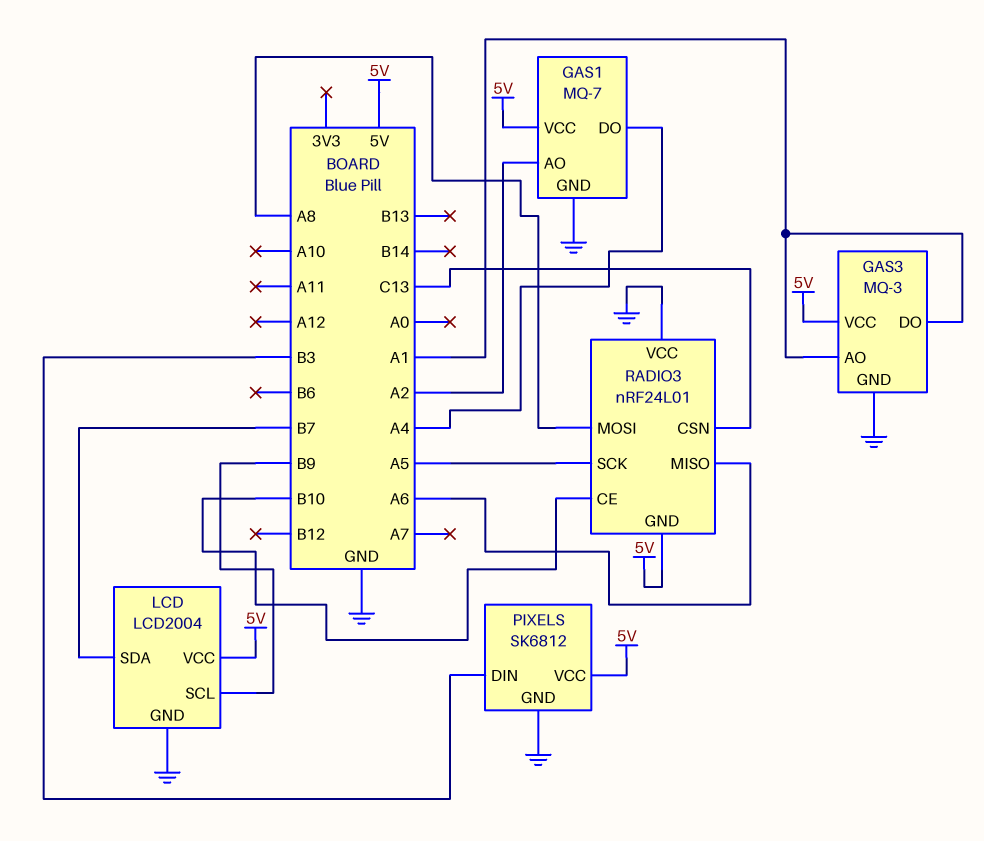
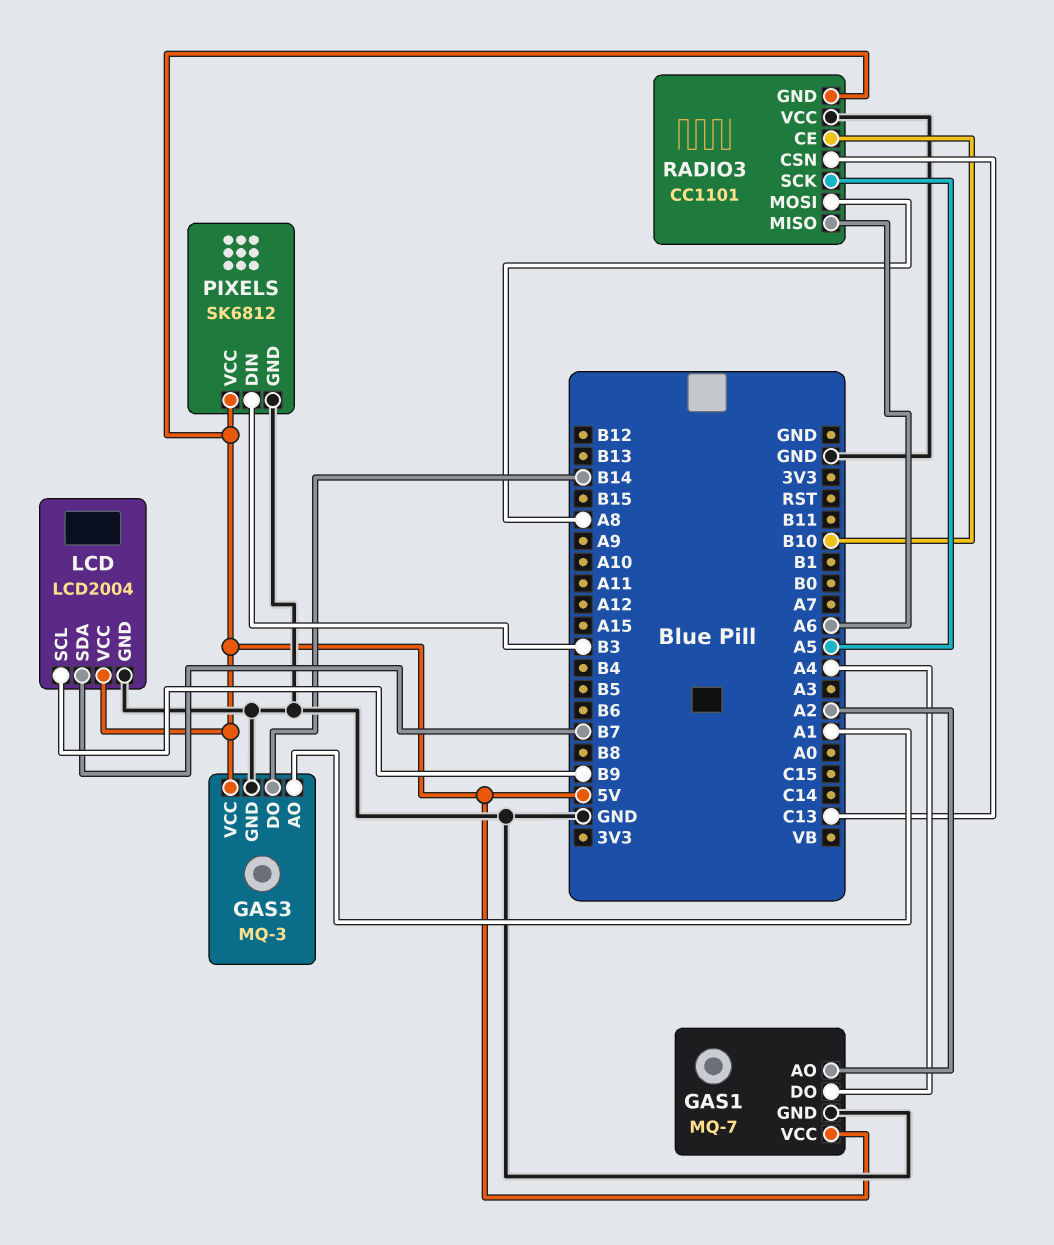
GAS3 pin DO: A1 -> B14
RADIO3: nRF24L01 -> CC1101

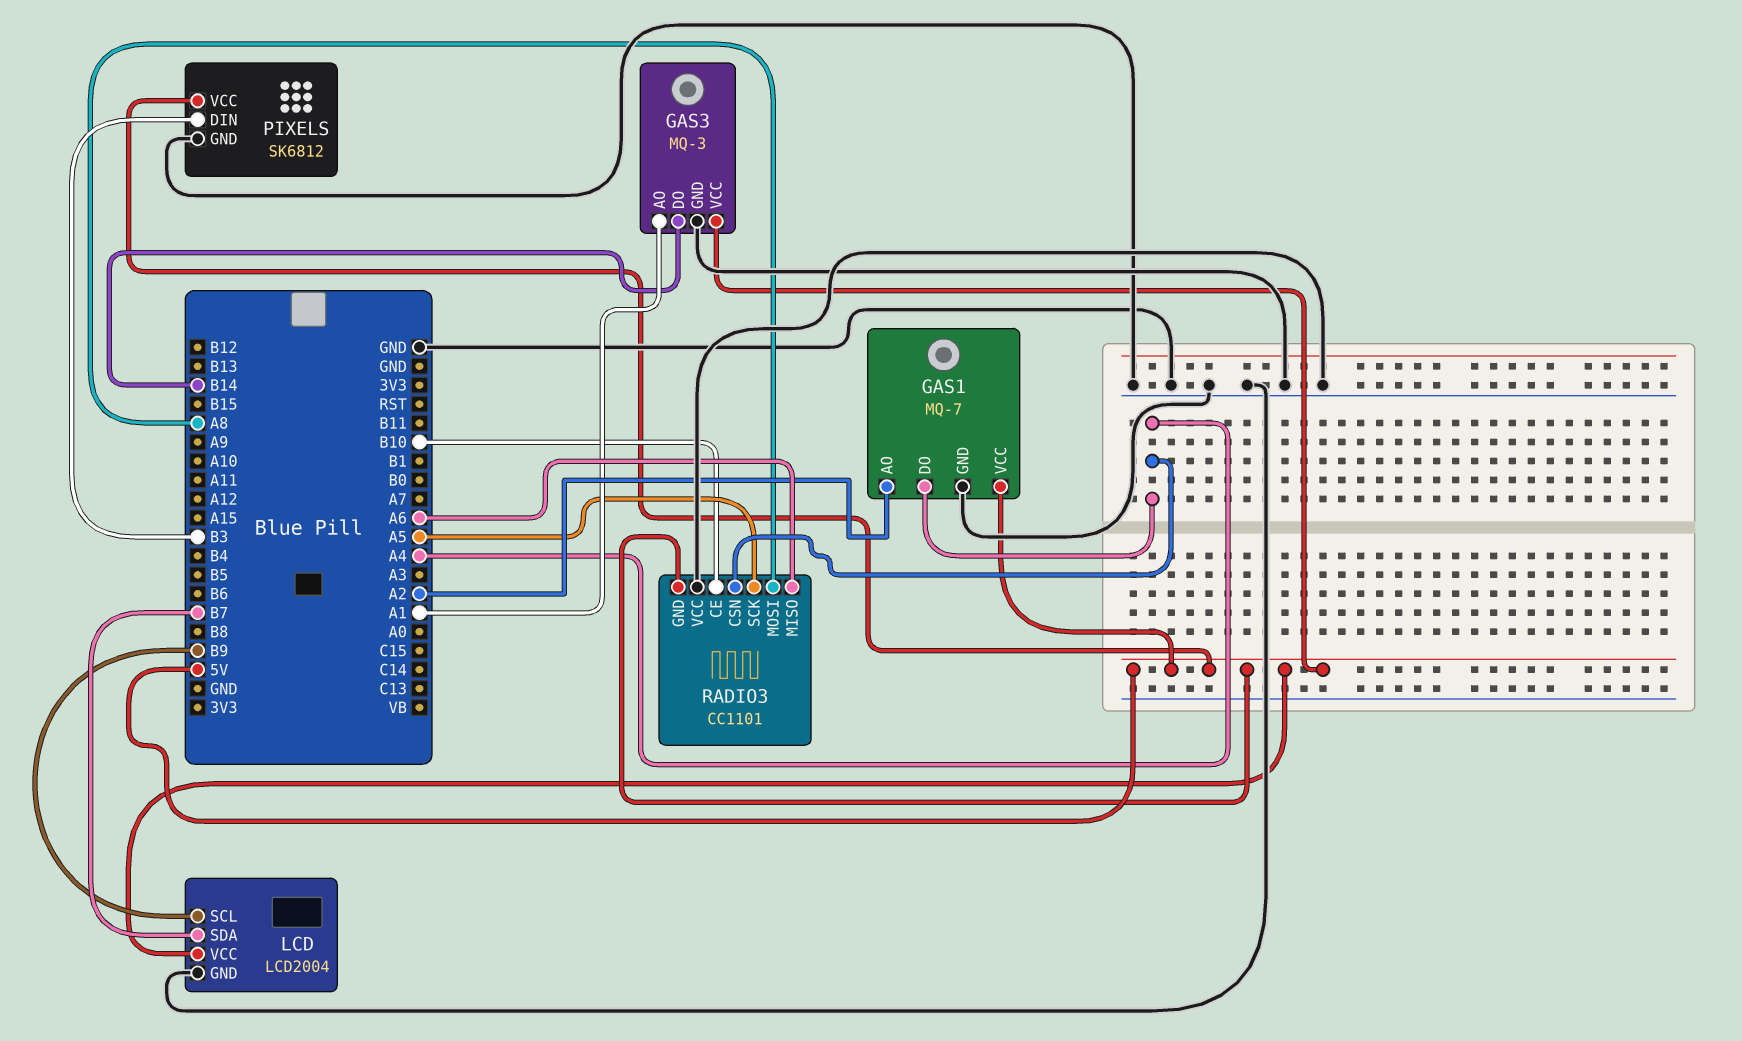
RADIO3 pin CSN: C13 -> A4

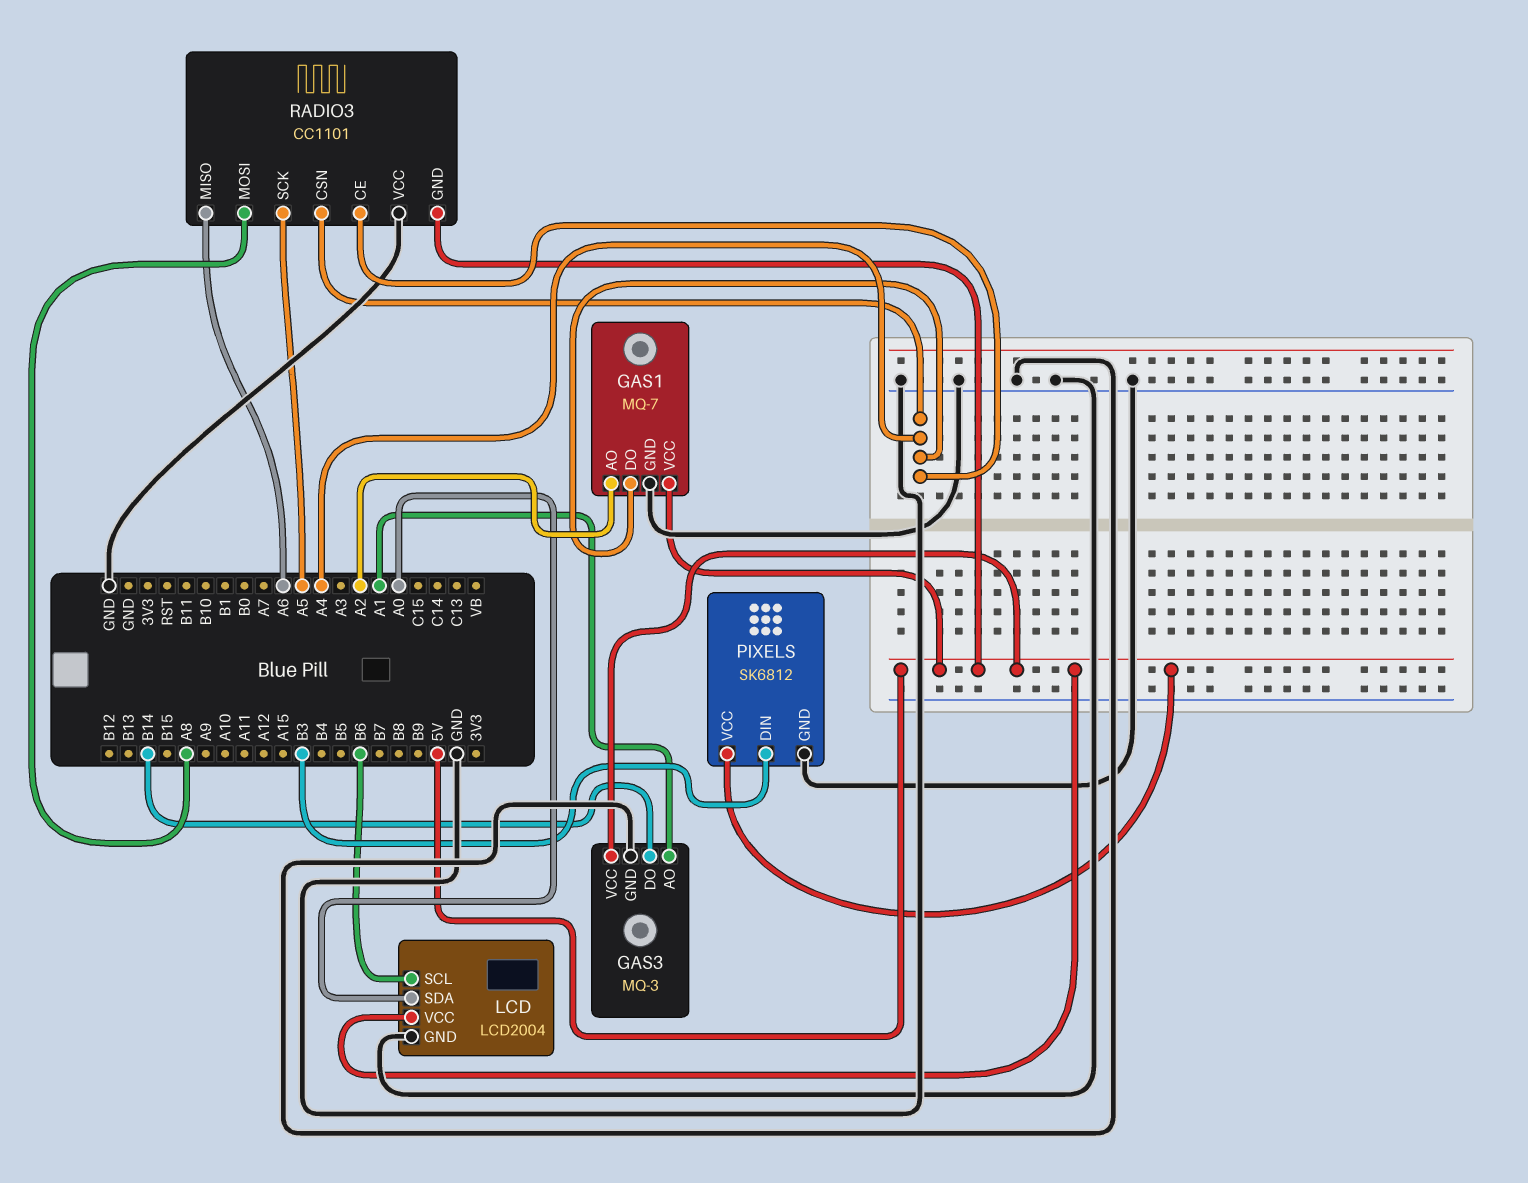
LCD pin SCL: B9 -> B6
LCD pin SDA: B7 -> A0
RADIO3 pin CE: B10 -> A4

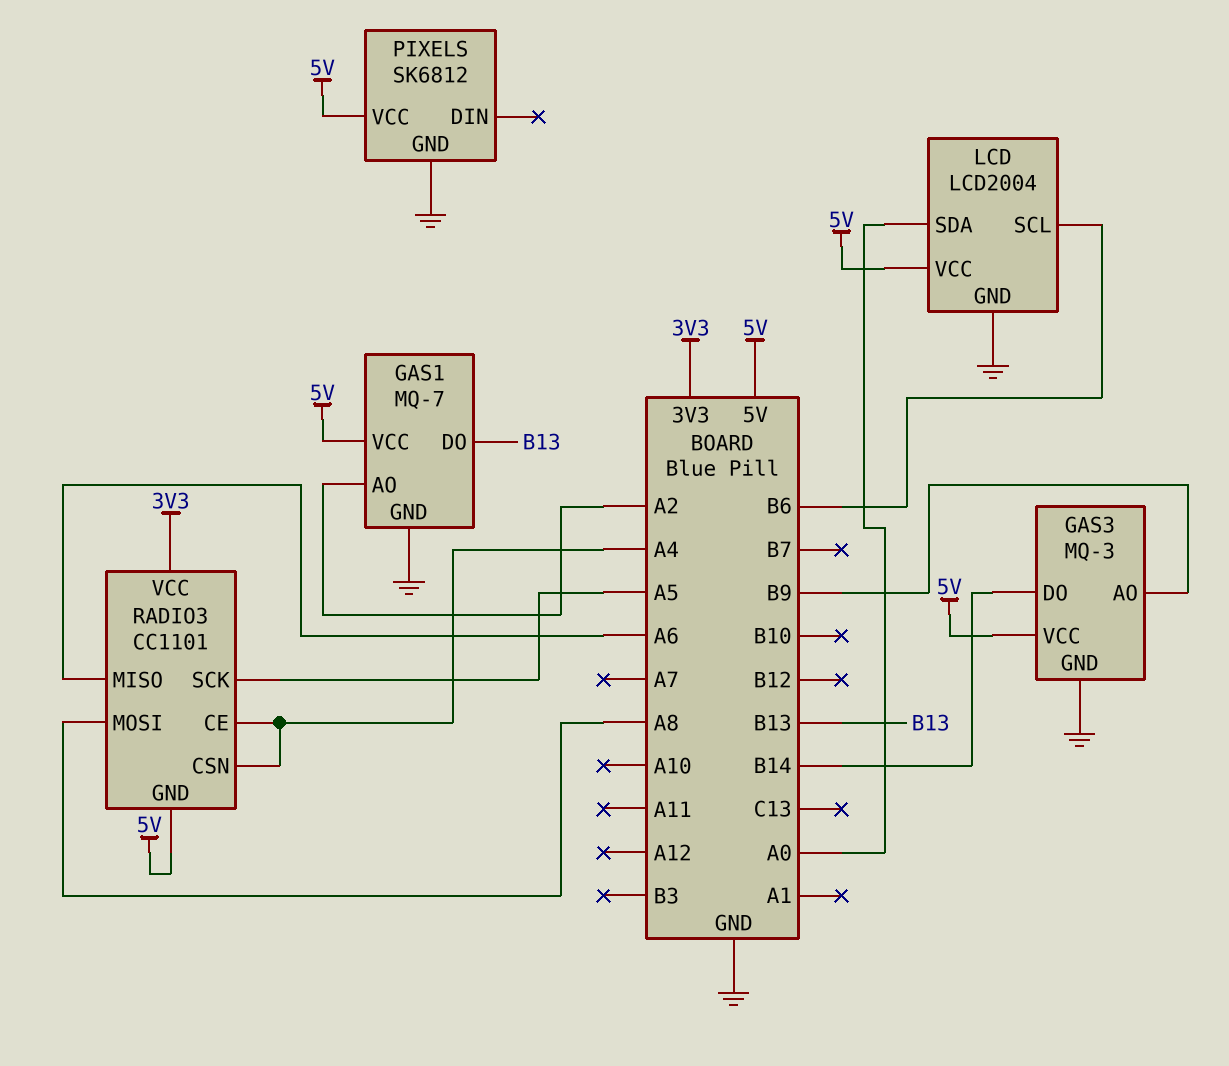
GAS1 pin DO: A4 -> B13
GAS3 pin AO: A1 -> B9
PIXELS pin DIN: B3 -> none
RADIO3 pin VCC: GND -> 3V3

